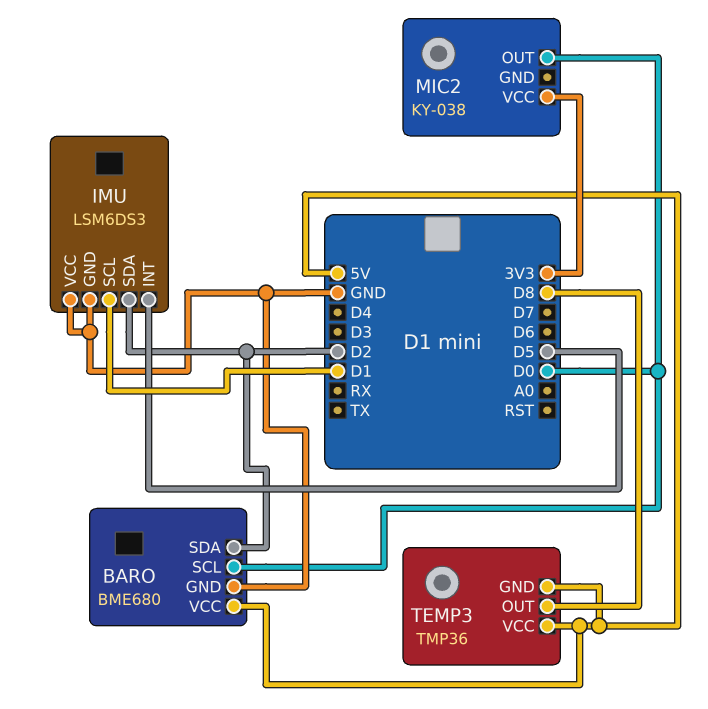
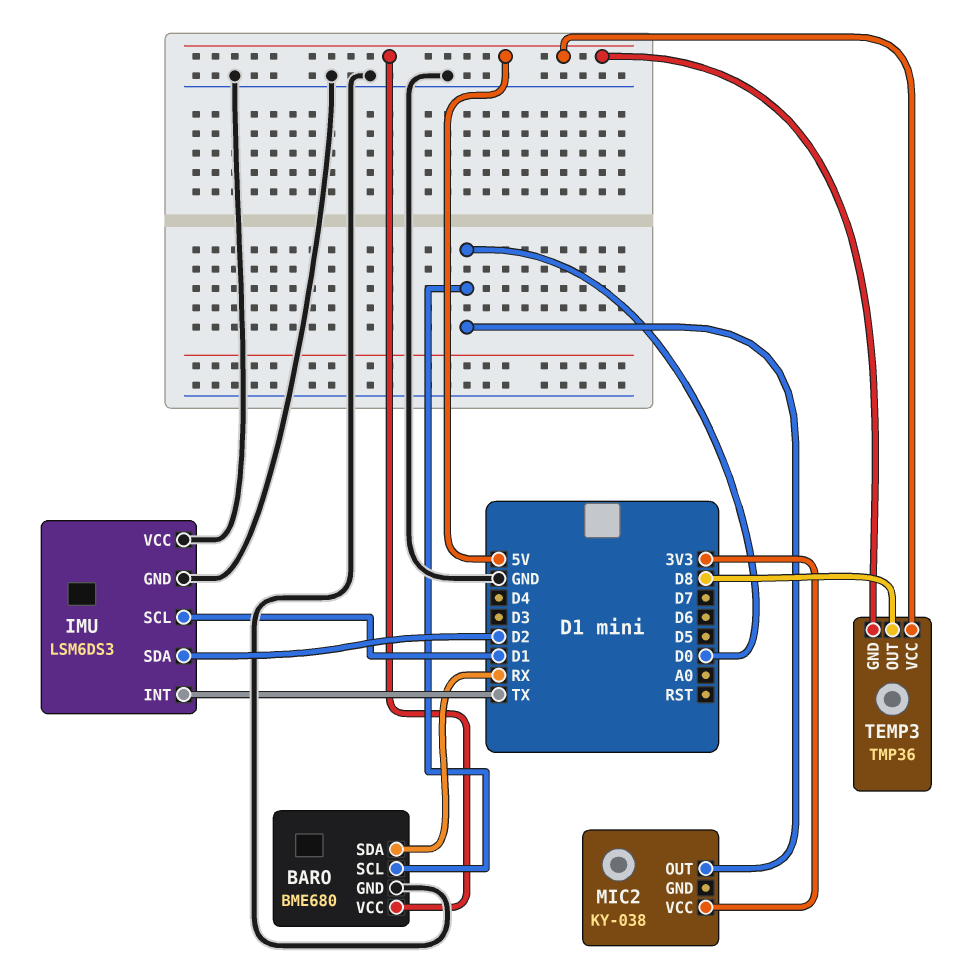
BARO pin SDA: D2 -> RX
IMU pin INT: D5 -> TX

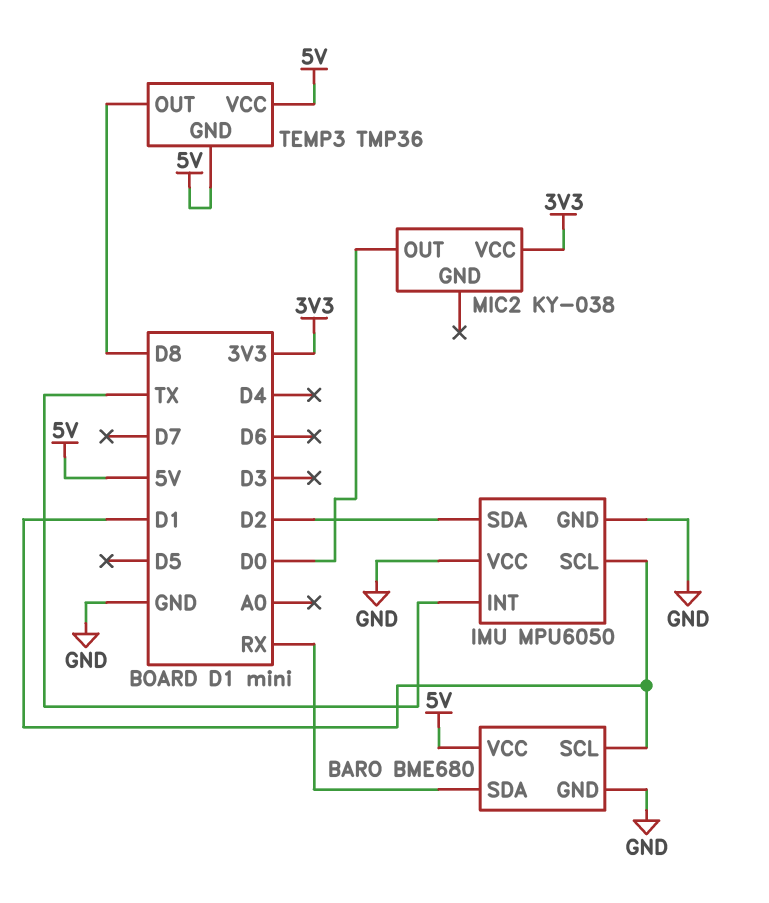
BARO pin SCL: D0 -> D1
IMU: LSM6DS3 -> MPU6050

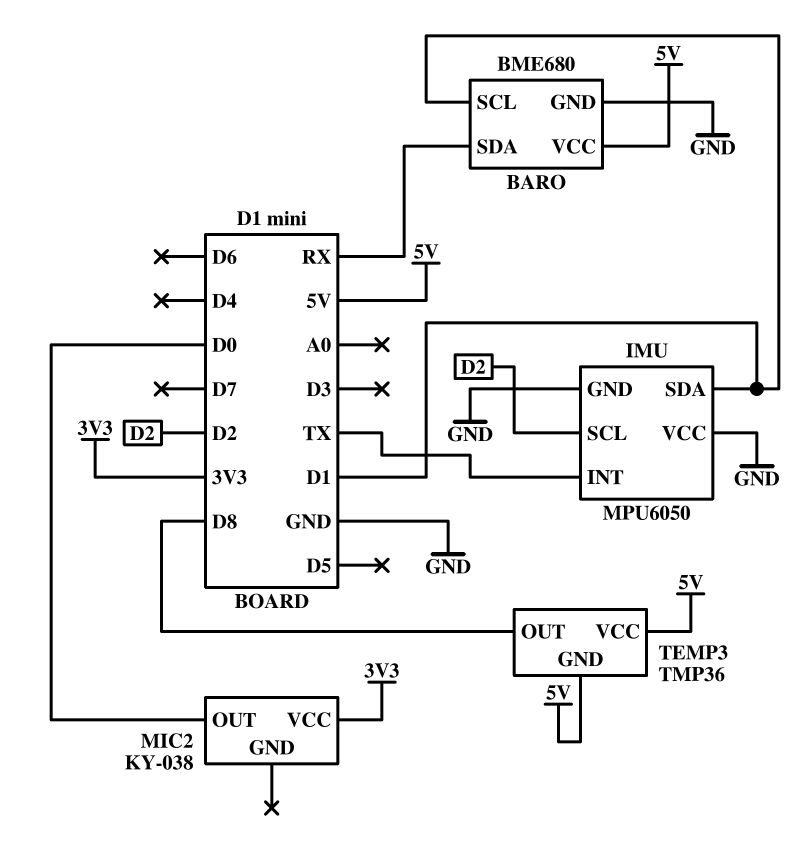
IMU pin SCL: D1 -> D2
IMU pin SDA: D2 -> D1

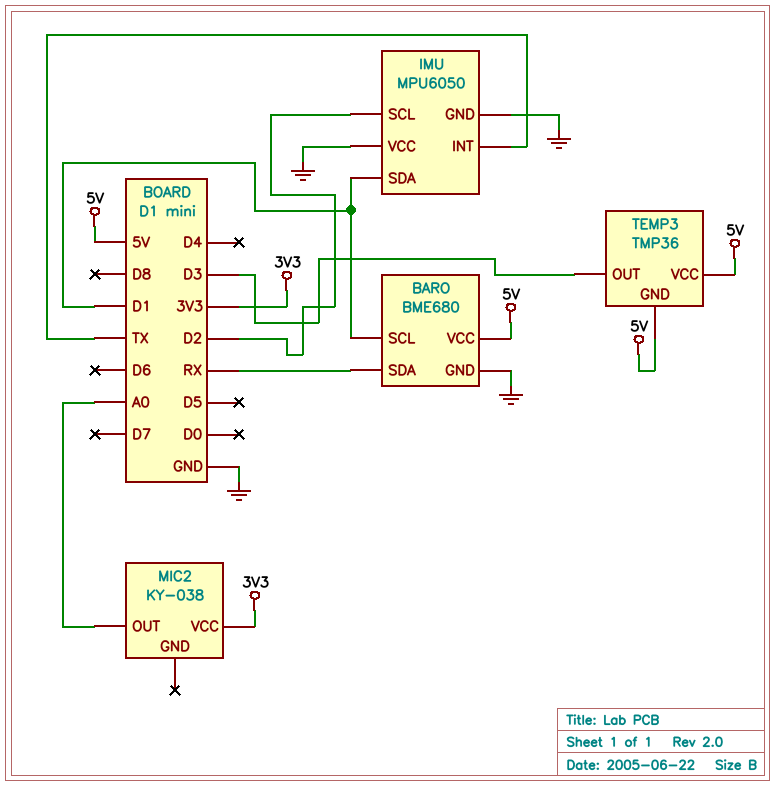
MIC2 pin OUT: D0 -> A0
TEMP3 pin OUT: D8 -> D3

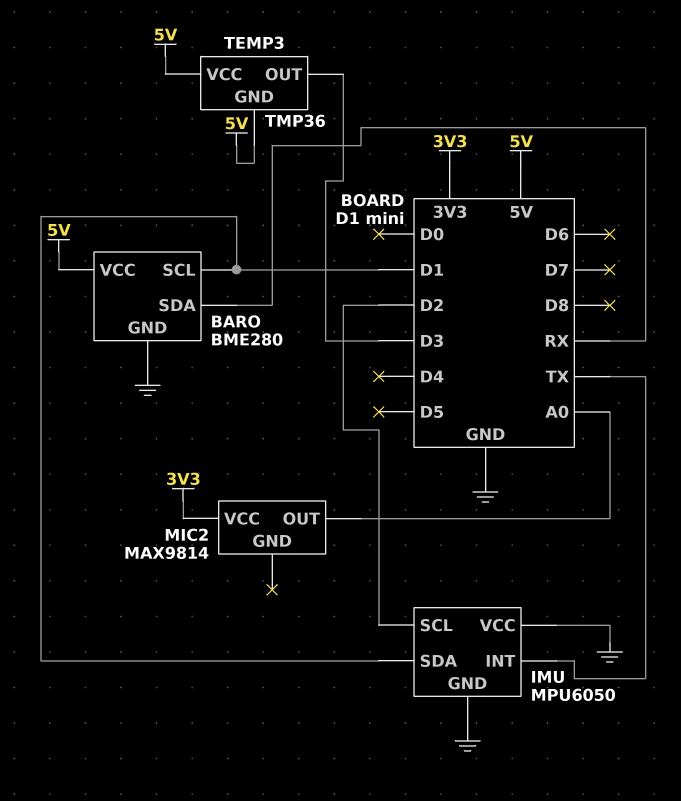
BARO: BME680 -> BME280
MIC2: KY-038 -> MAX9814

